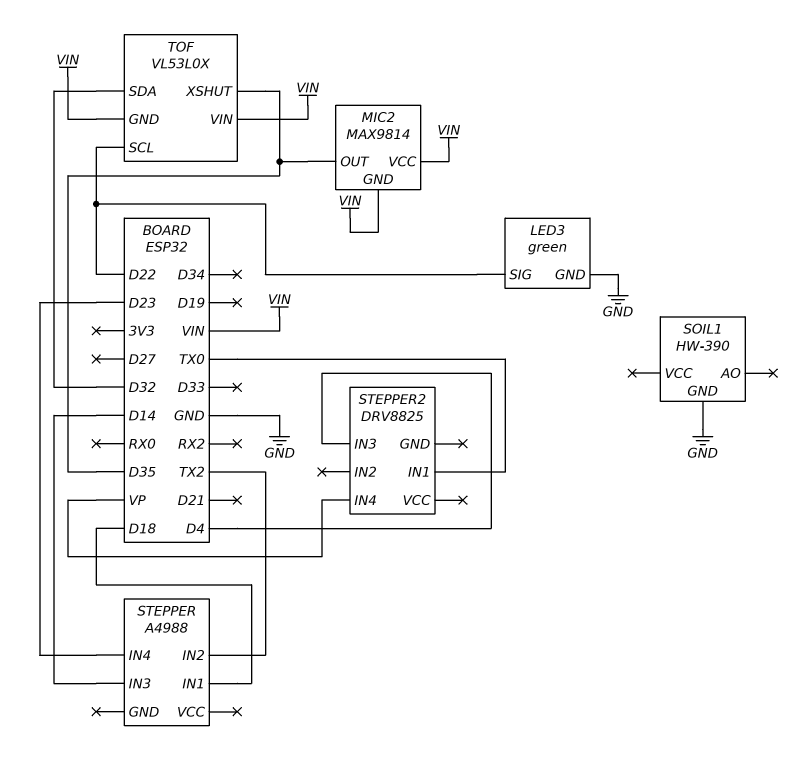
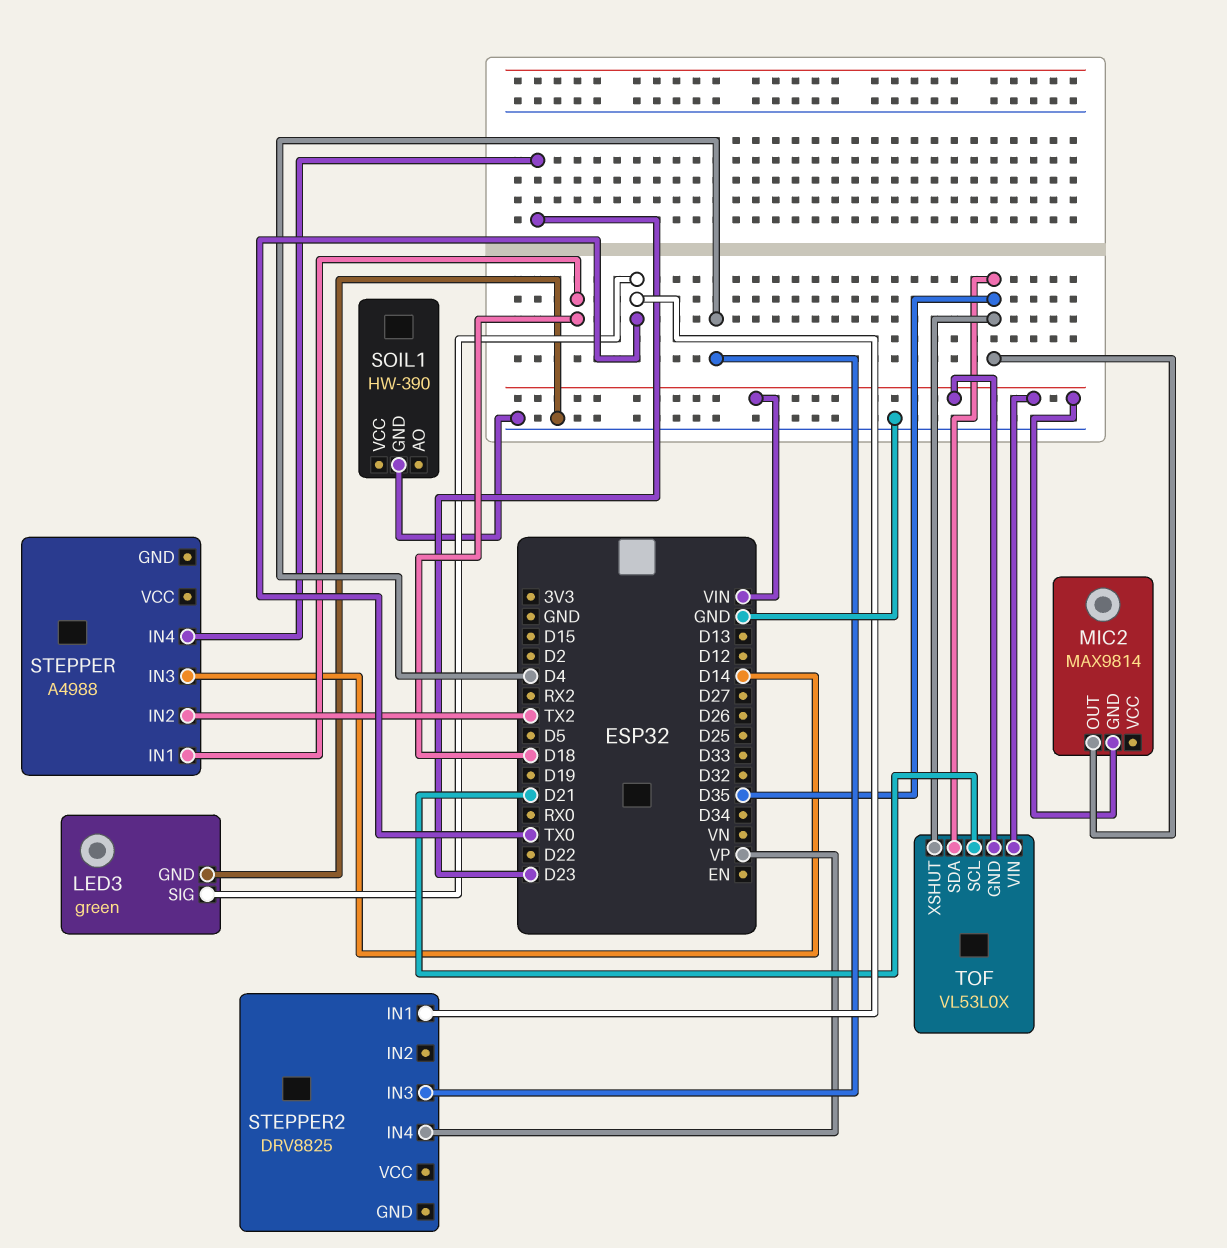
LED3 pin SIG: D22 -> TX0
MIC2 pin VCC: VIN -> none
TOF pin SCL: D22 -> D21
TOF pin SDA: D32 -> D35

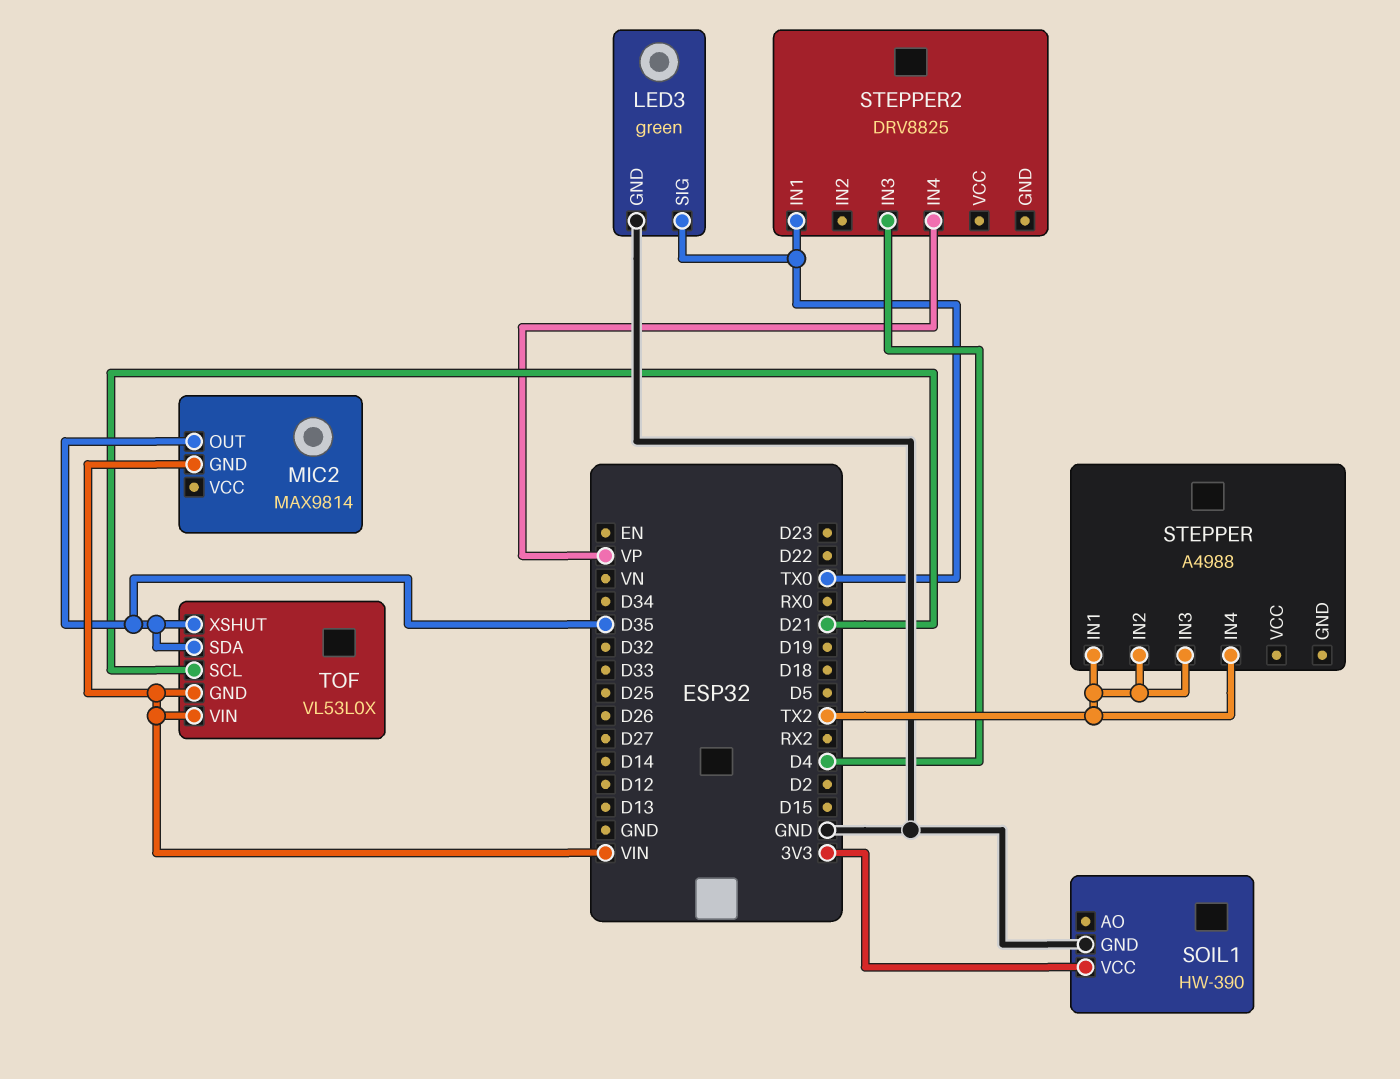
SOIL1 pin VCC: none -> 3V3
STEPPER pin IN1: D18 -> TX2
STEPPER pin IN3: D14 -> TX2
STEPPER pin IN4: D23 -> TX2

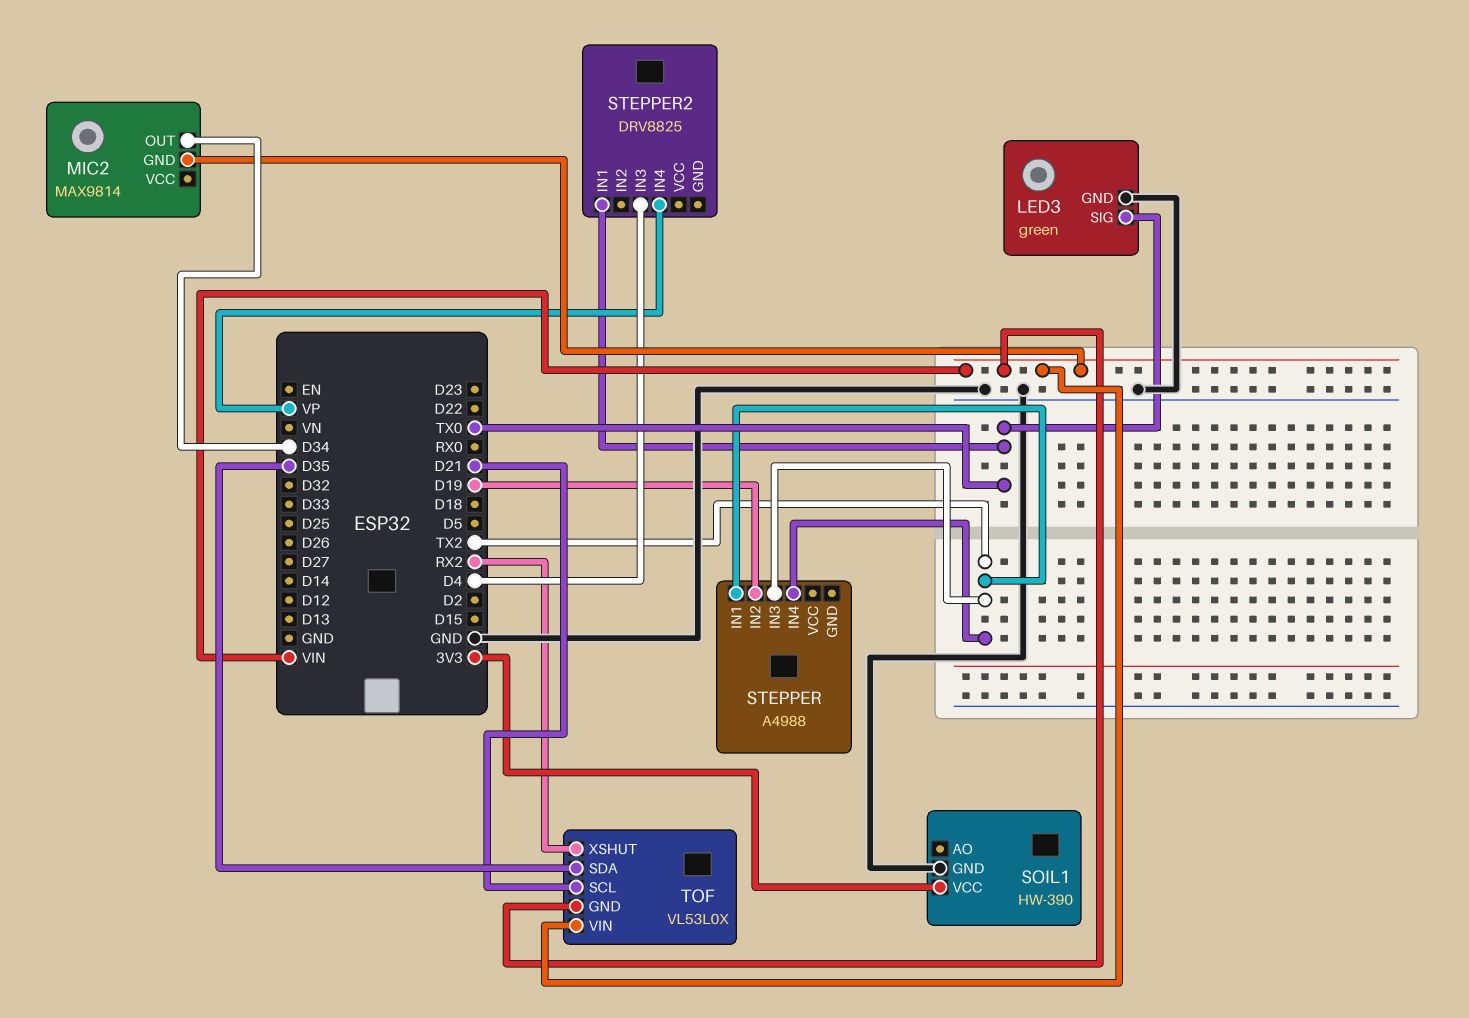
MIC2 pin OUT: D35 -> D34
STEPPER pin IN2: TX2 -> D19
TOF pin XSHUT: D35 -> RX2

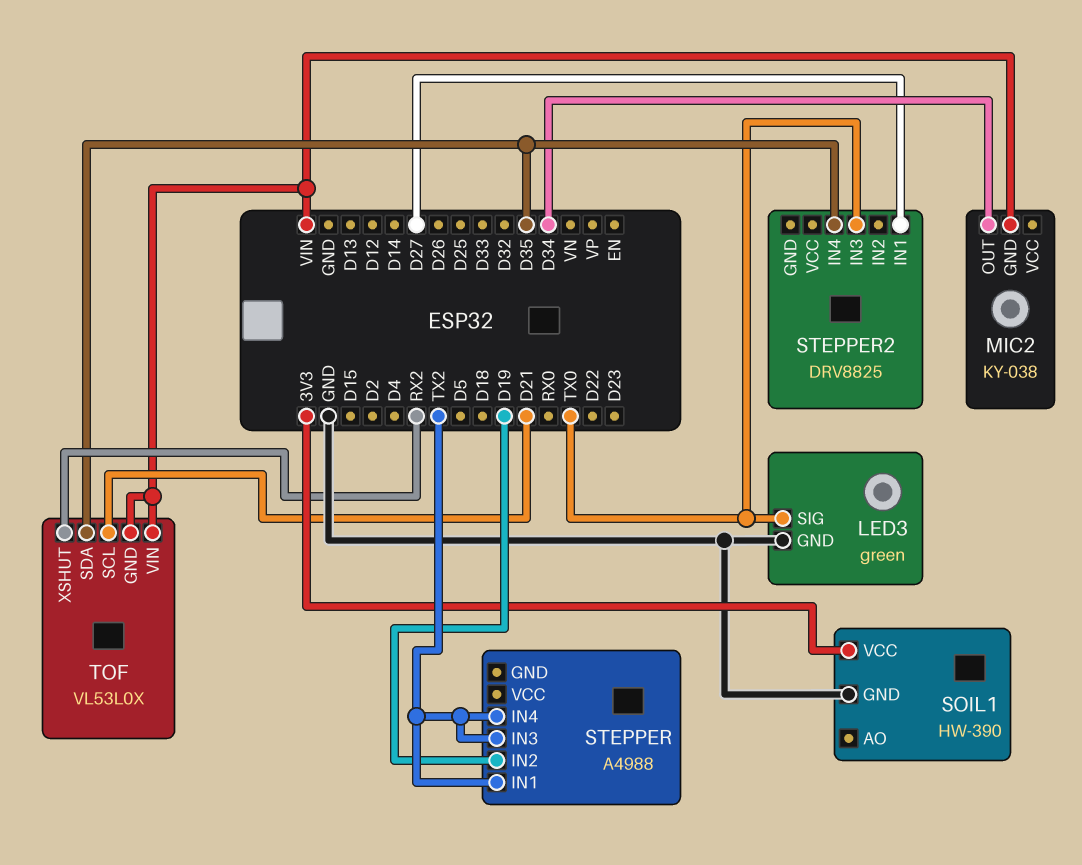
MIC2: MAX9814 -> KY-038
STEPPER2 pin IN1: TX0 -> D27
STEPPER2 pin IN3: D4 -> TX0
STEPPER2 pin IN4: VP -> D35

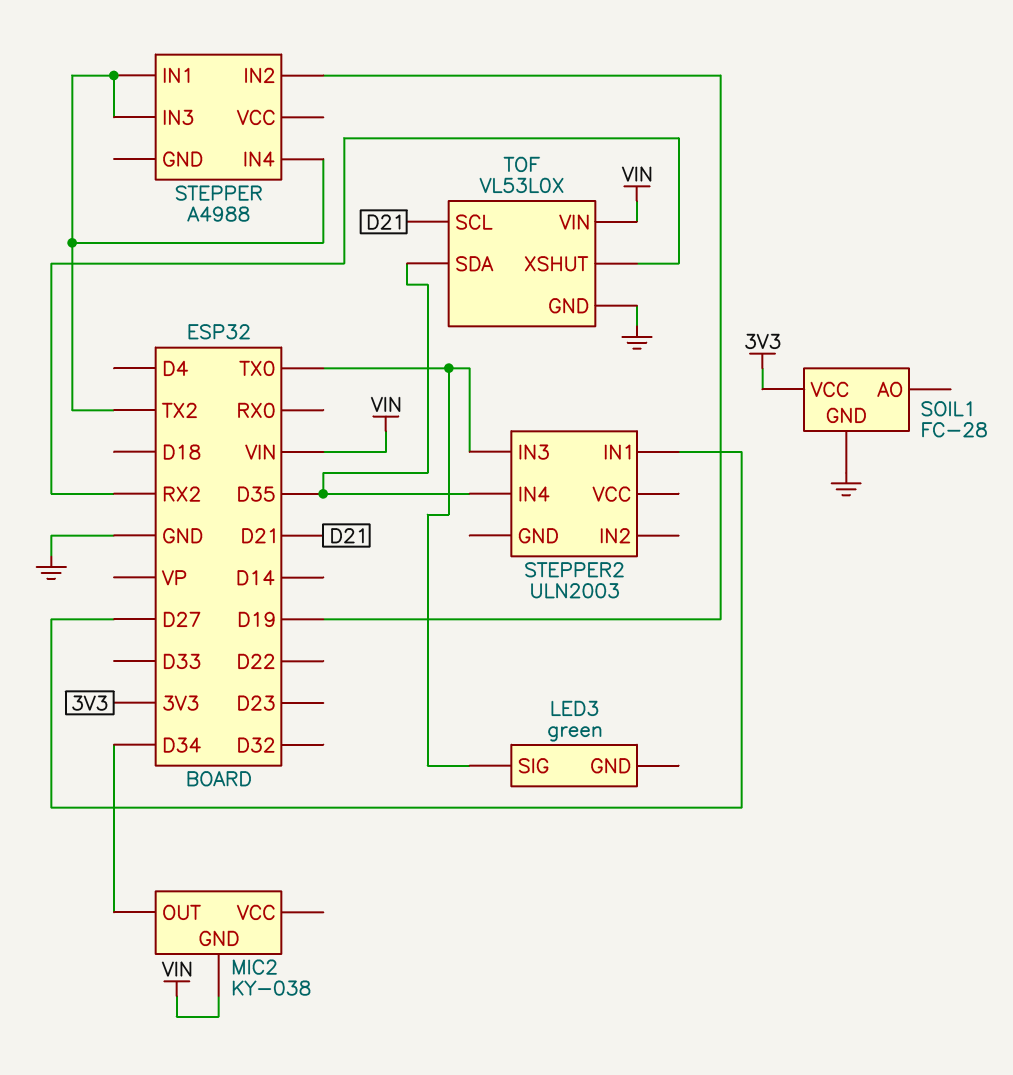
LED3 pin GND: GND -> none
SOIL1: HW-390 -> FC-28
STEPPER2: DRV8825 -> ULN2003
TOF pin GND: VIN -> GND

